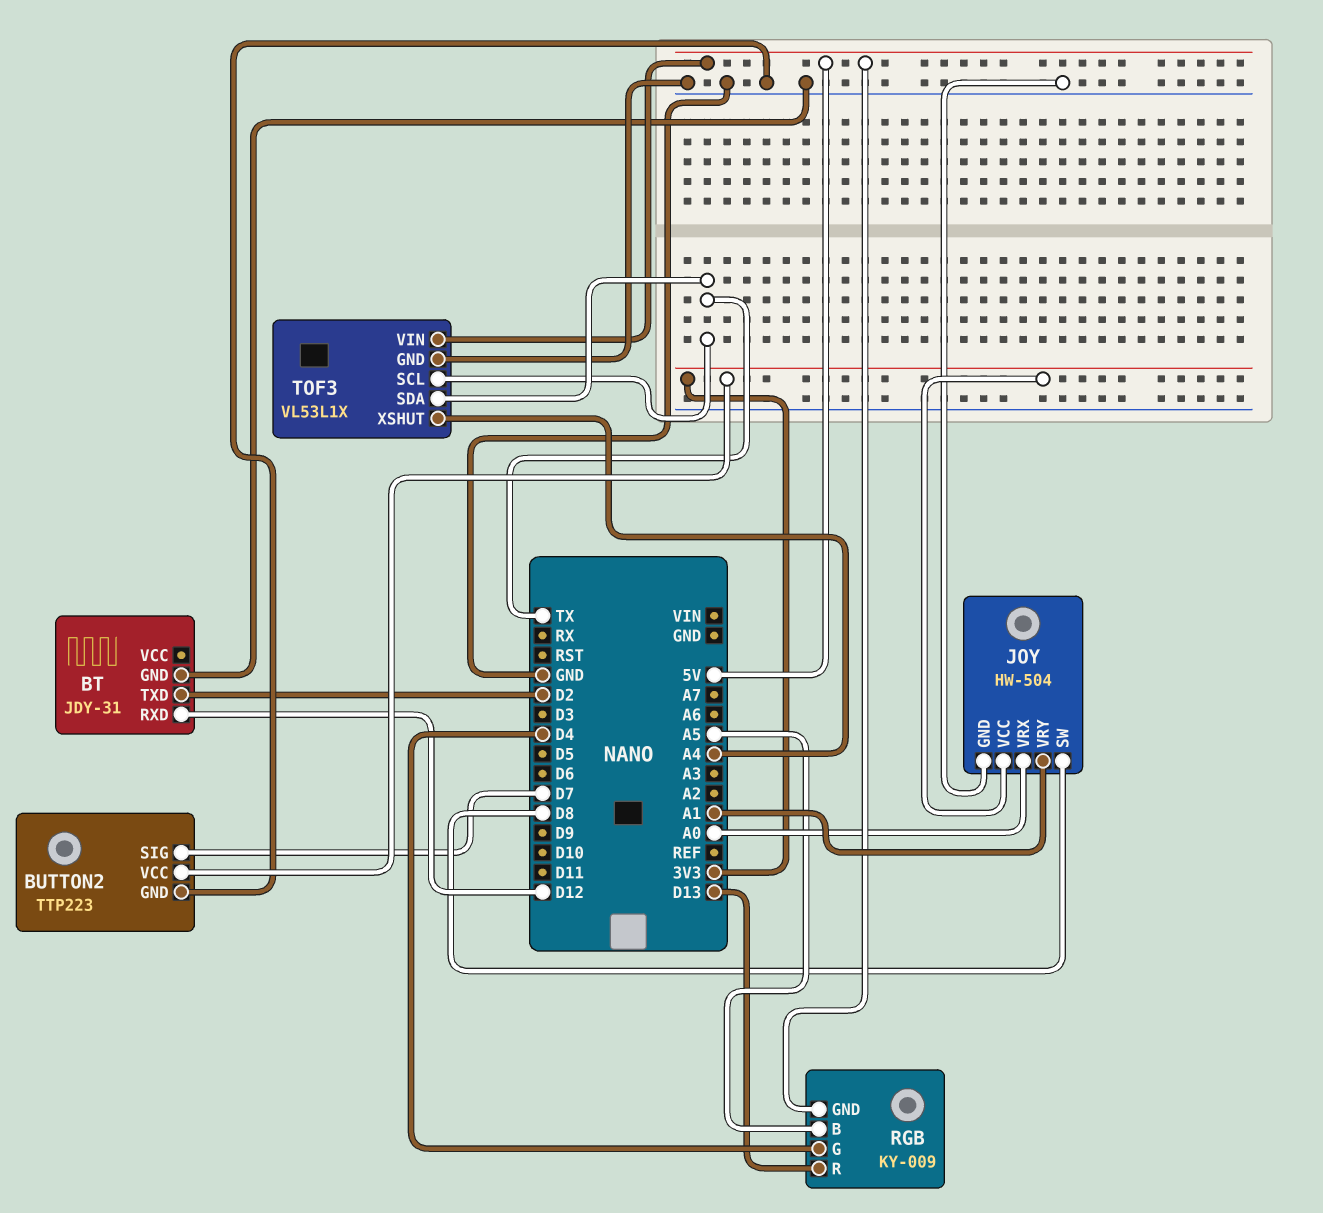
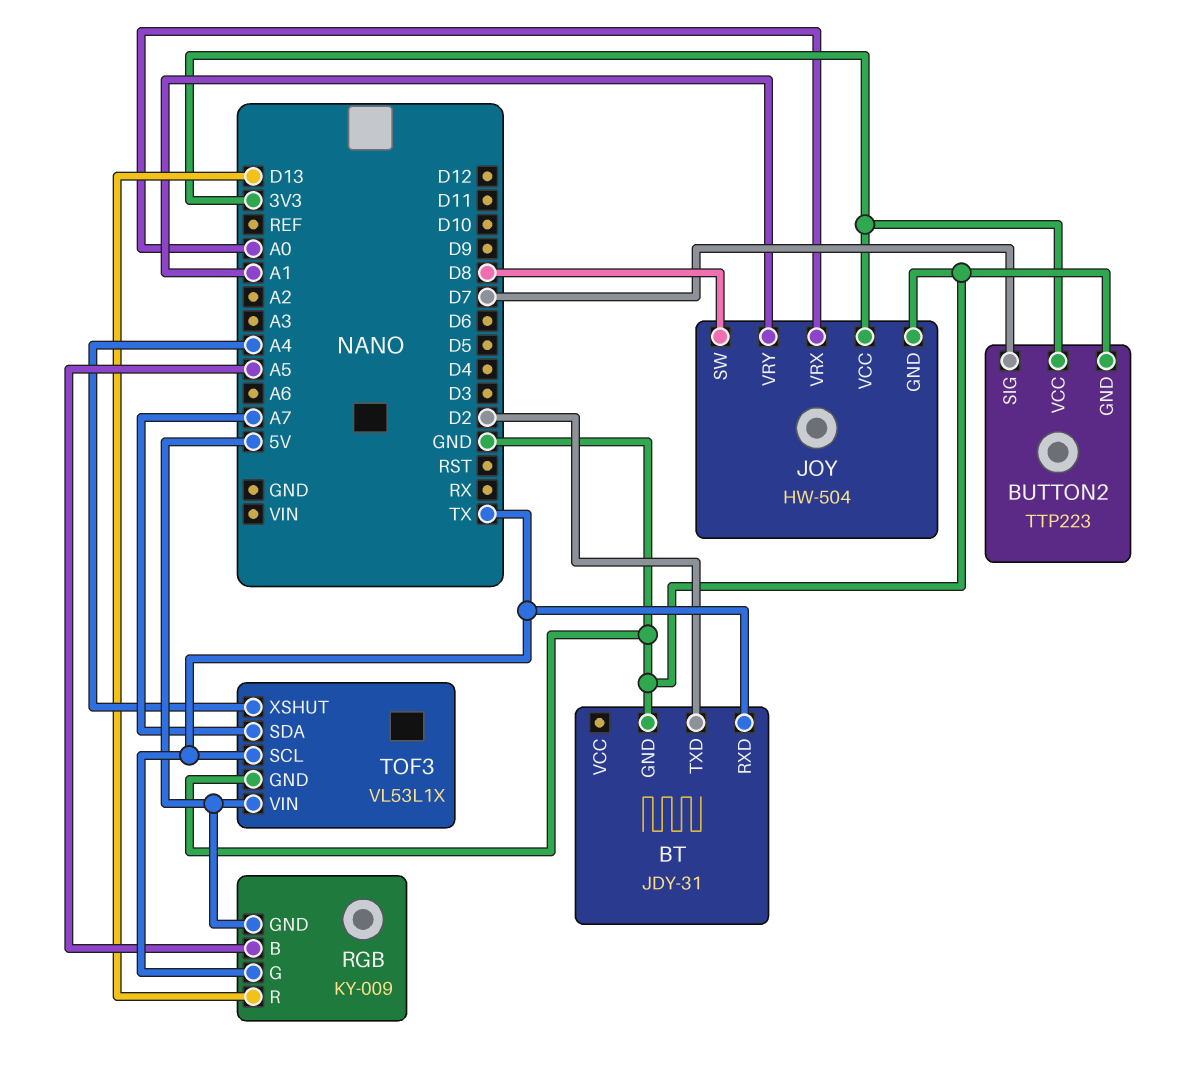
BT pin RXD: D12 -> TX
RGB pin G: D4 -> TX
TOF3 pin SDA: TX -> A7

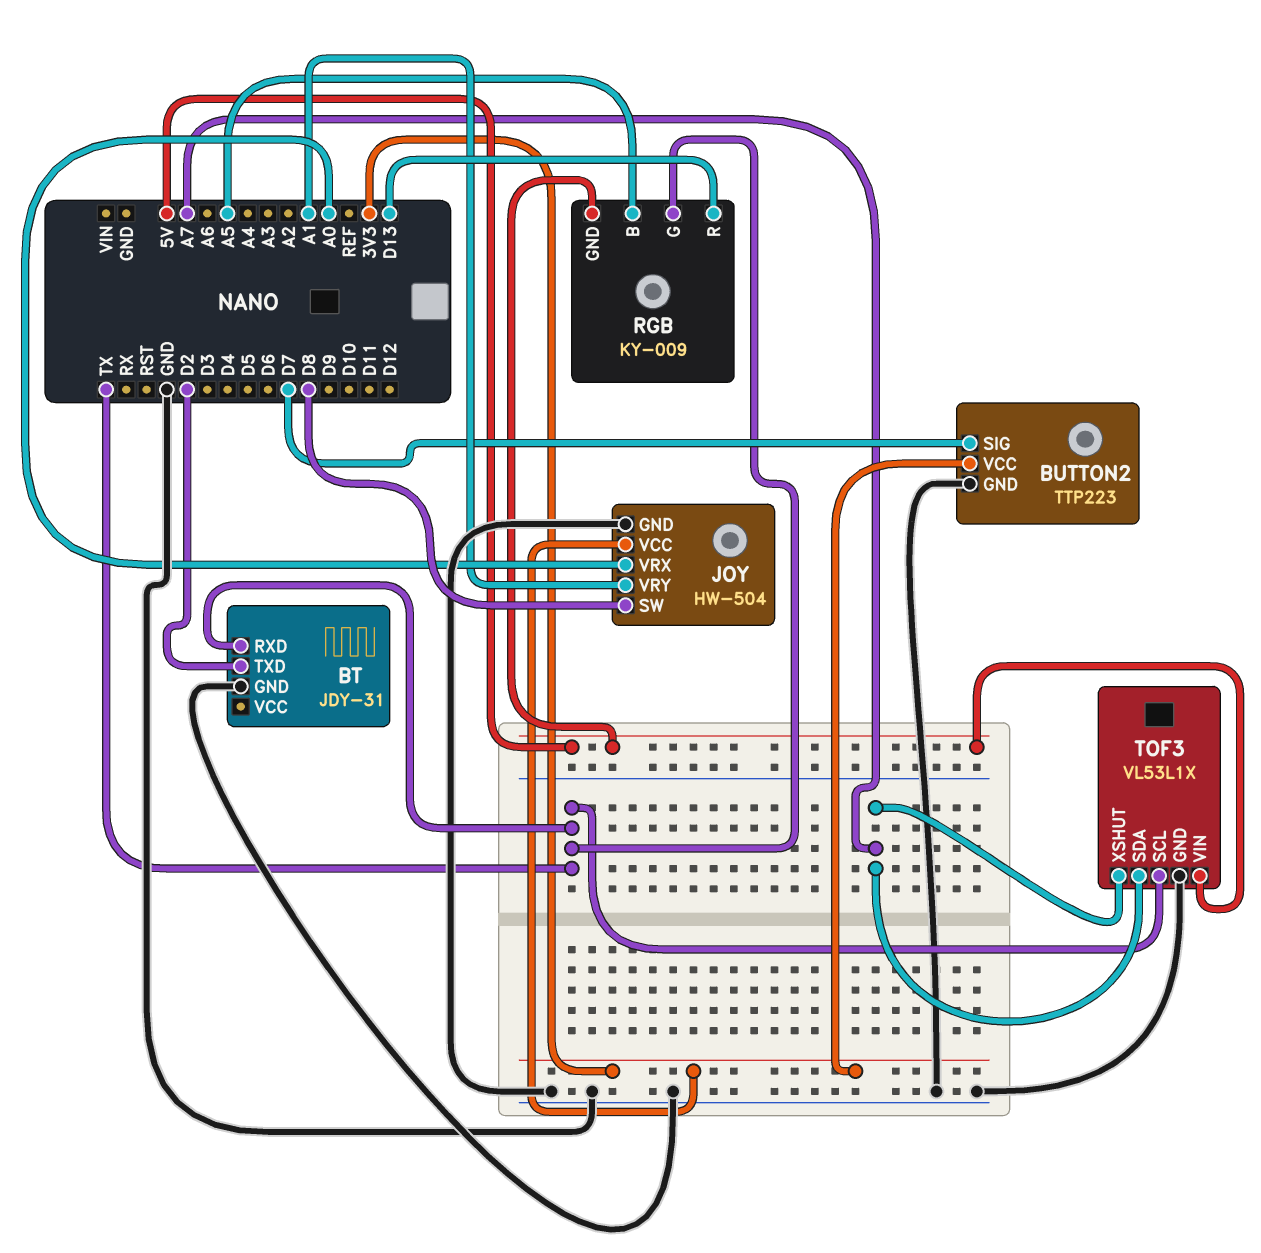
TOF3 pin XSHUT: A4 -> A7

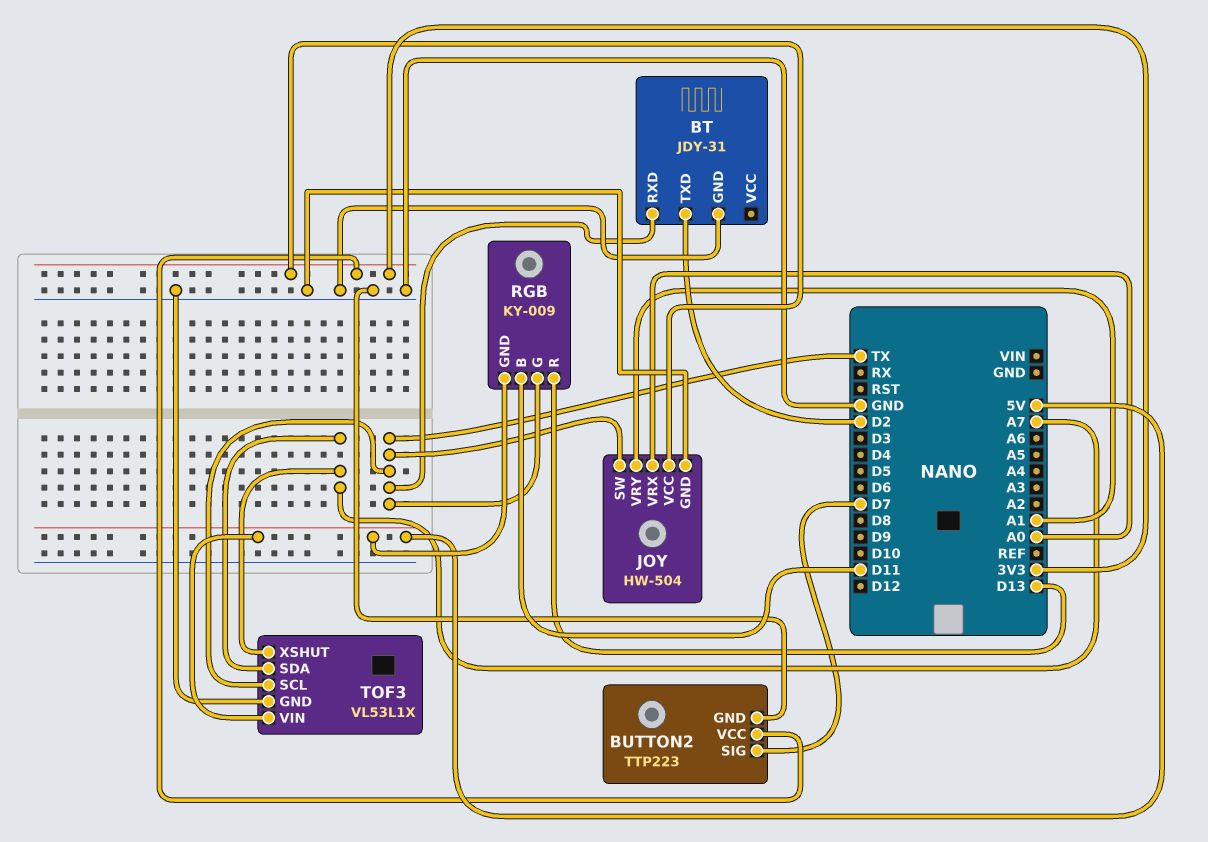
JOY pin SW: D8 -> TX
RGB pin B: A5 -> D11

